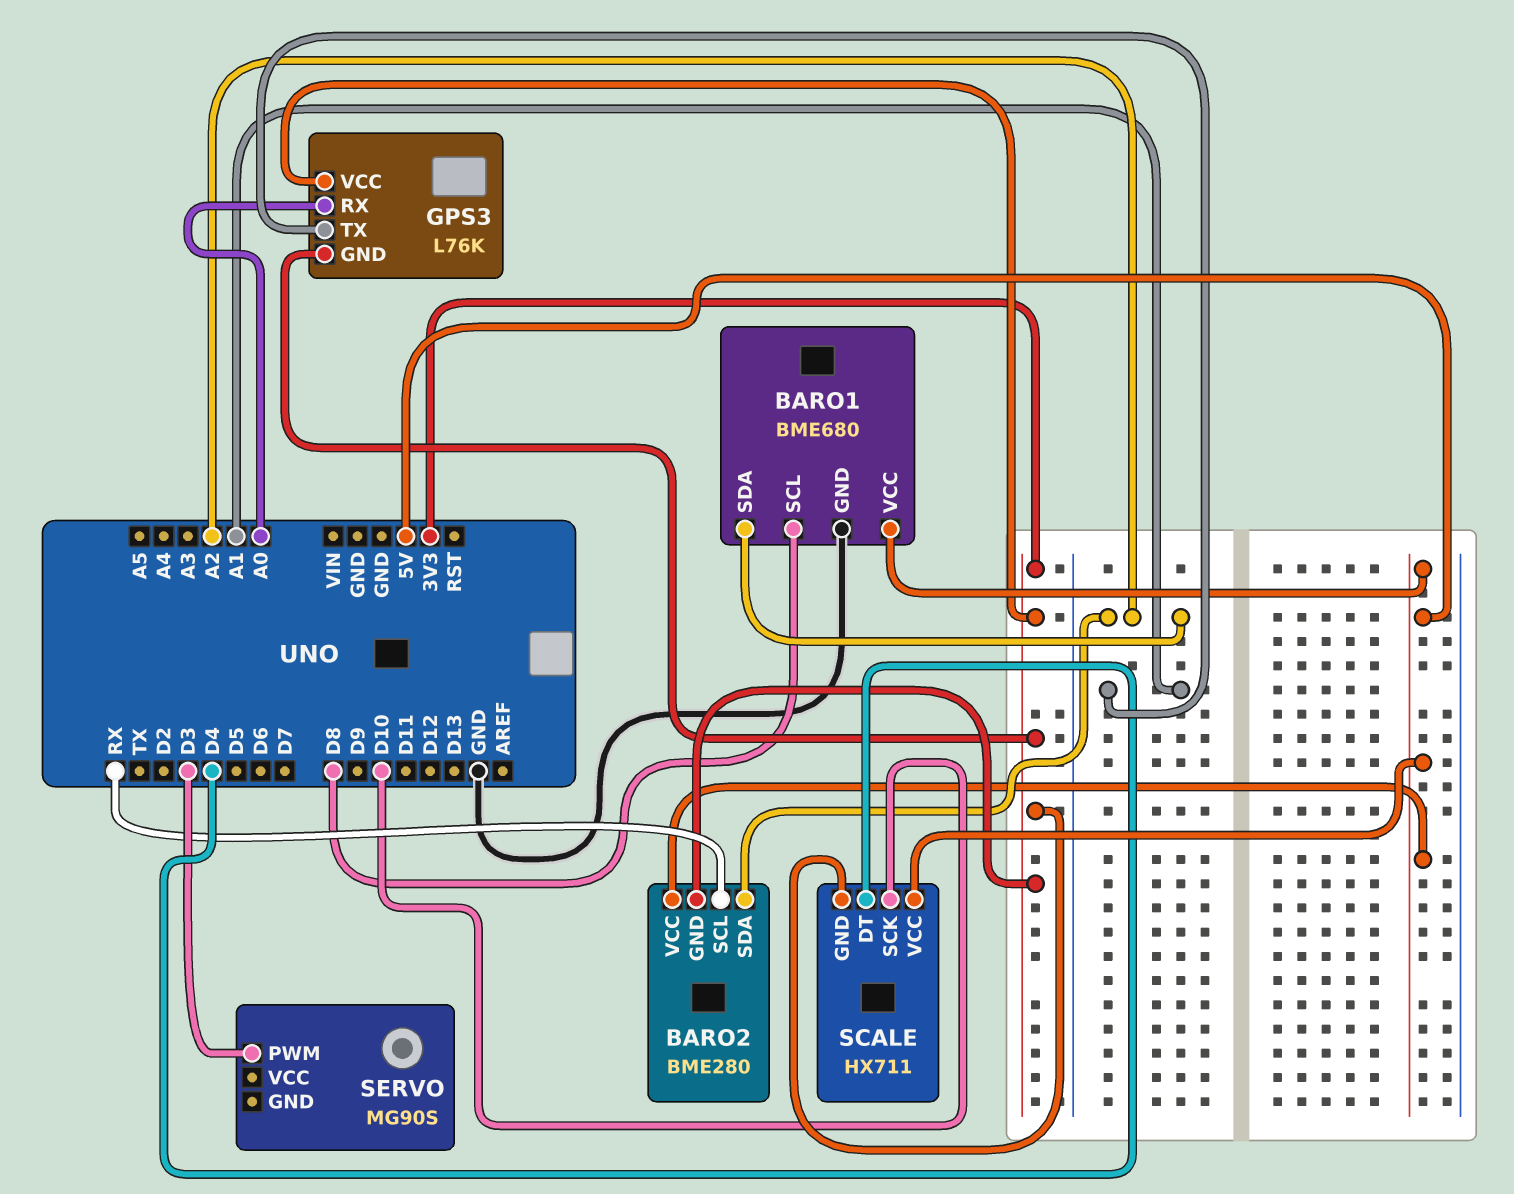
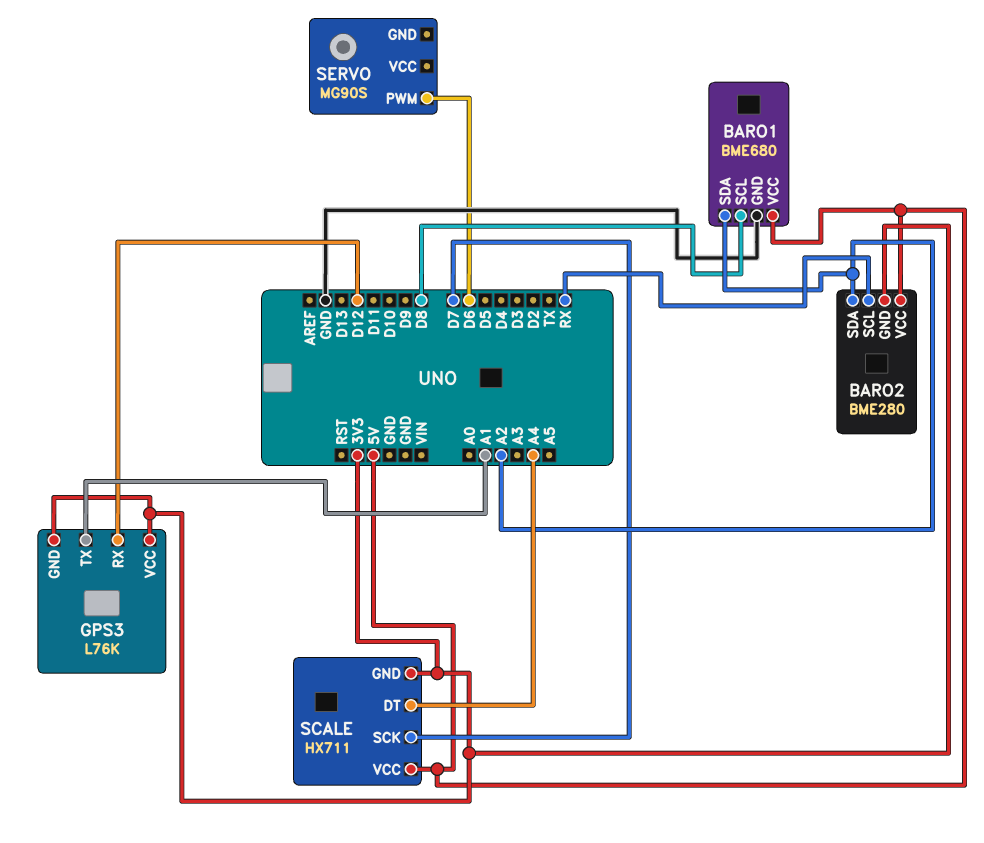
GPS3 pin RX: A0 -> D12
SCALE pin DT: D4 -> A4
SCALE pin SCK: D10 -> D7
SERVO pin PWM: D3 -> D6

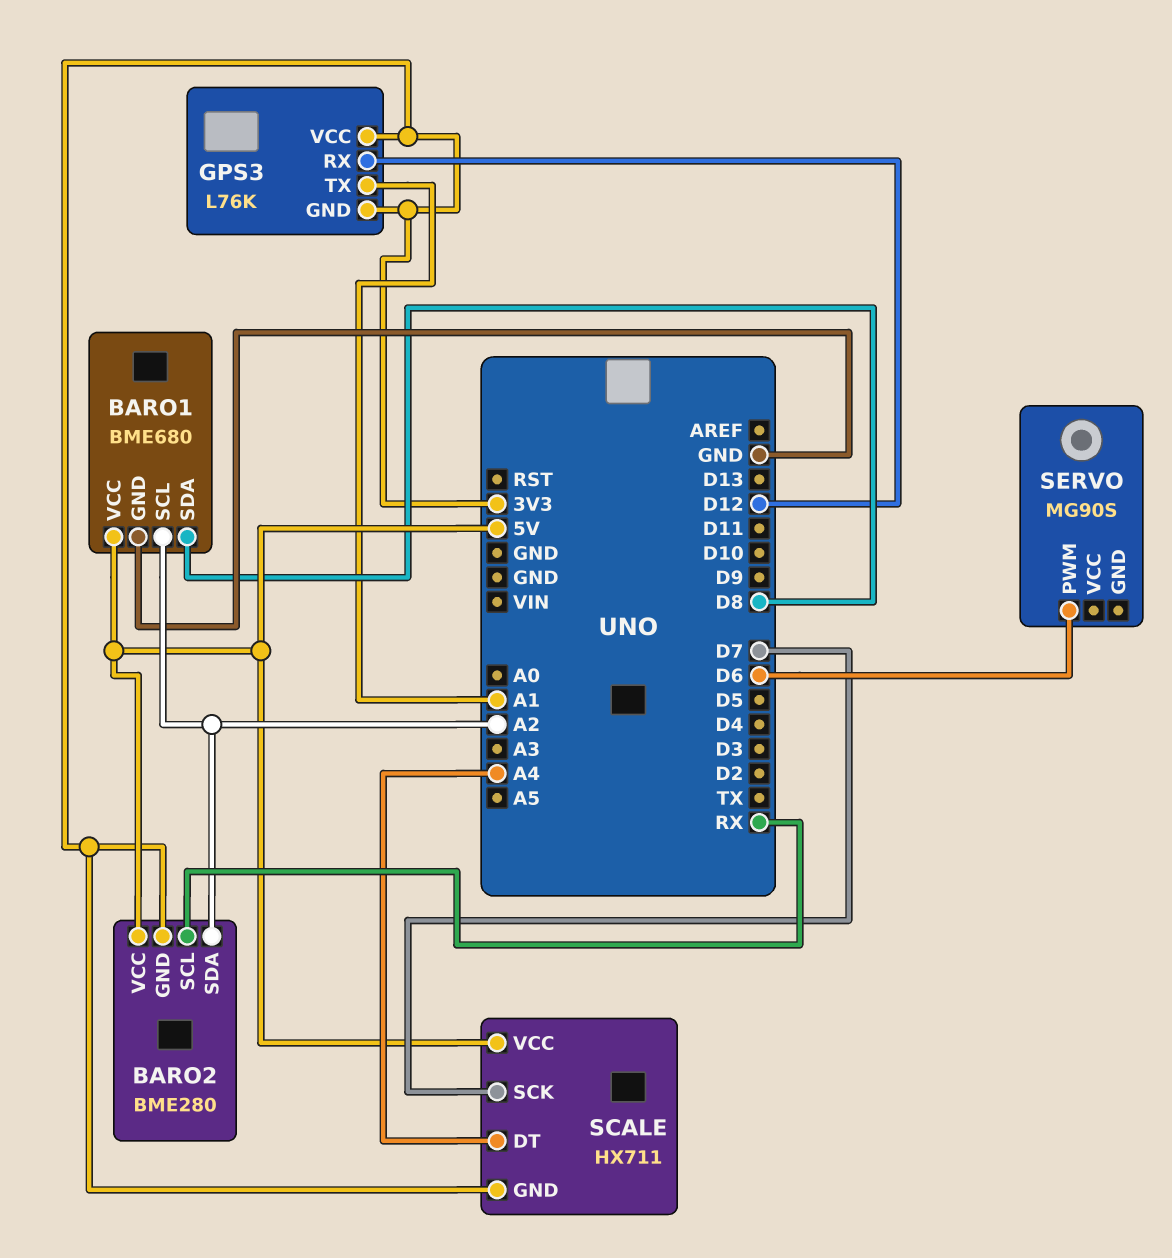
BARO1 pin SCL: D8 -> A2
BARO1 pin SDA: A2 -> D8

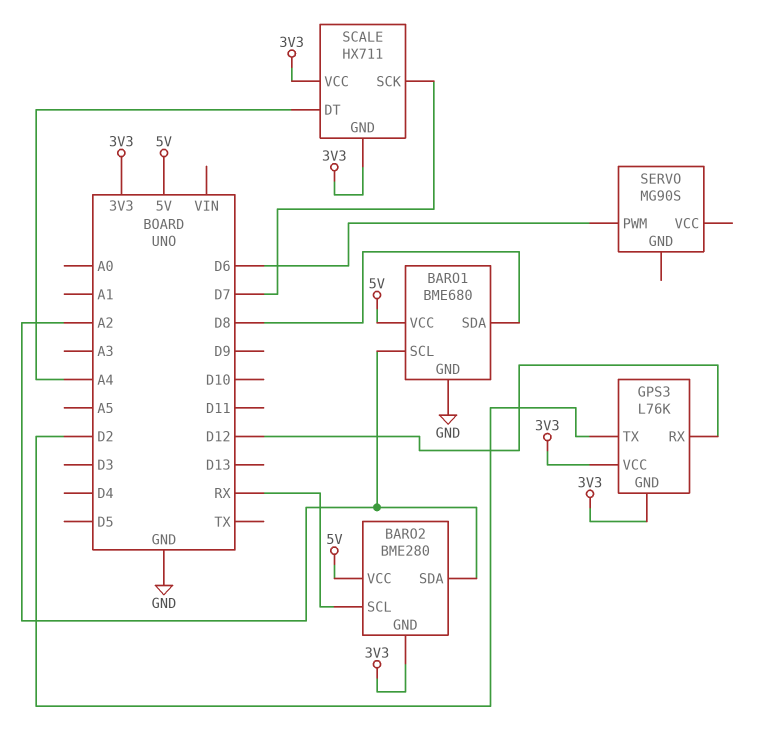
GPS3 pin TX: A1 -> D2
SCALE pin VCC: 5V -> 3V3

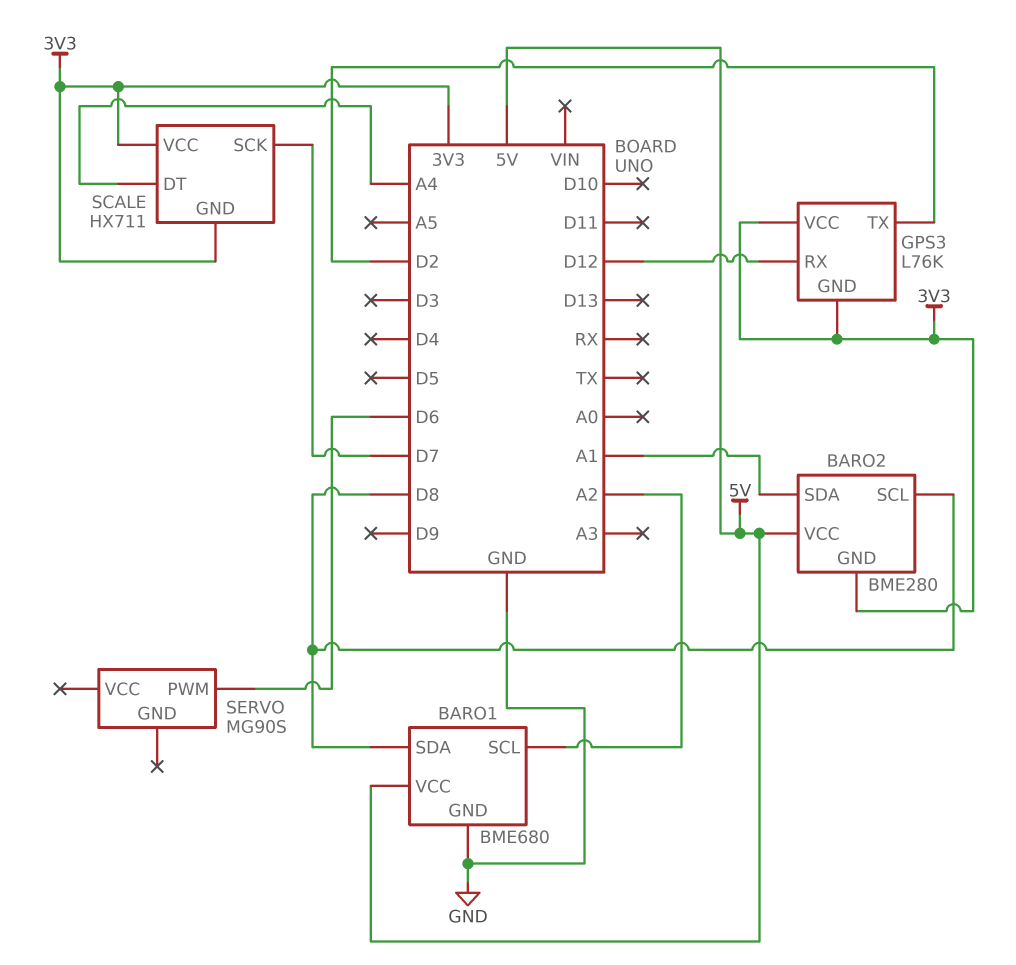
BARO2 pin SCL: RX -> D8
BARO2 pin SDA: A2 -> A1

